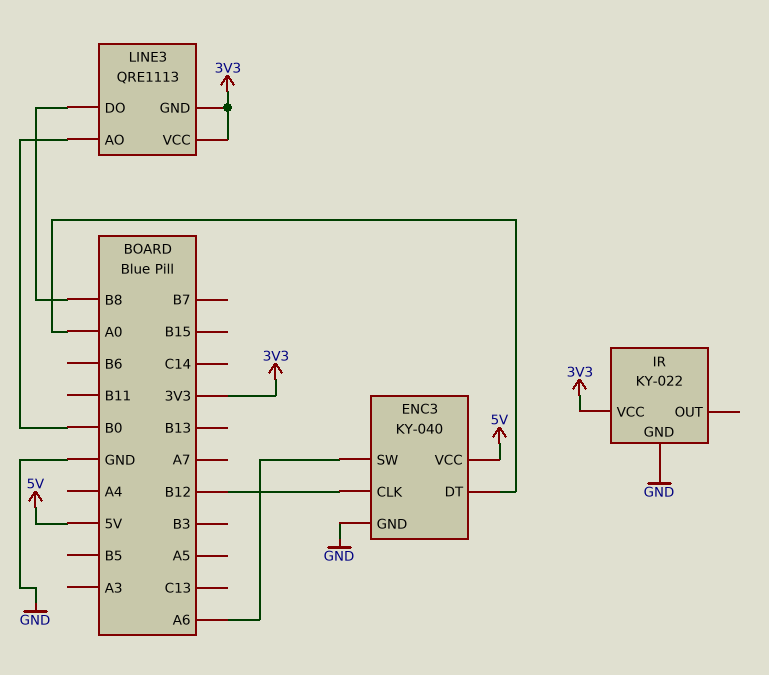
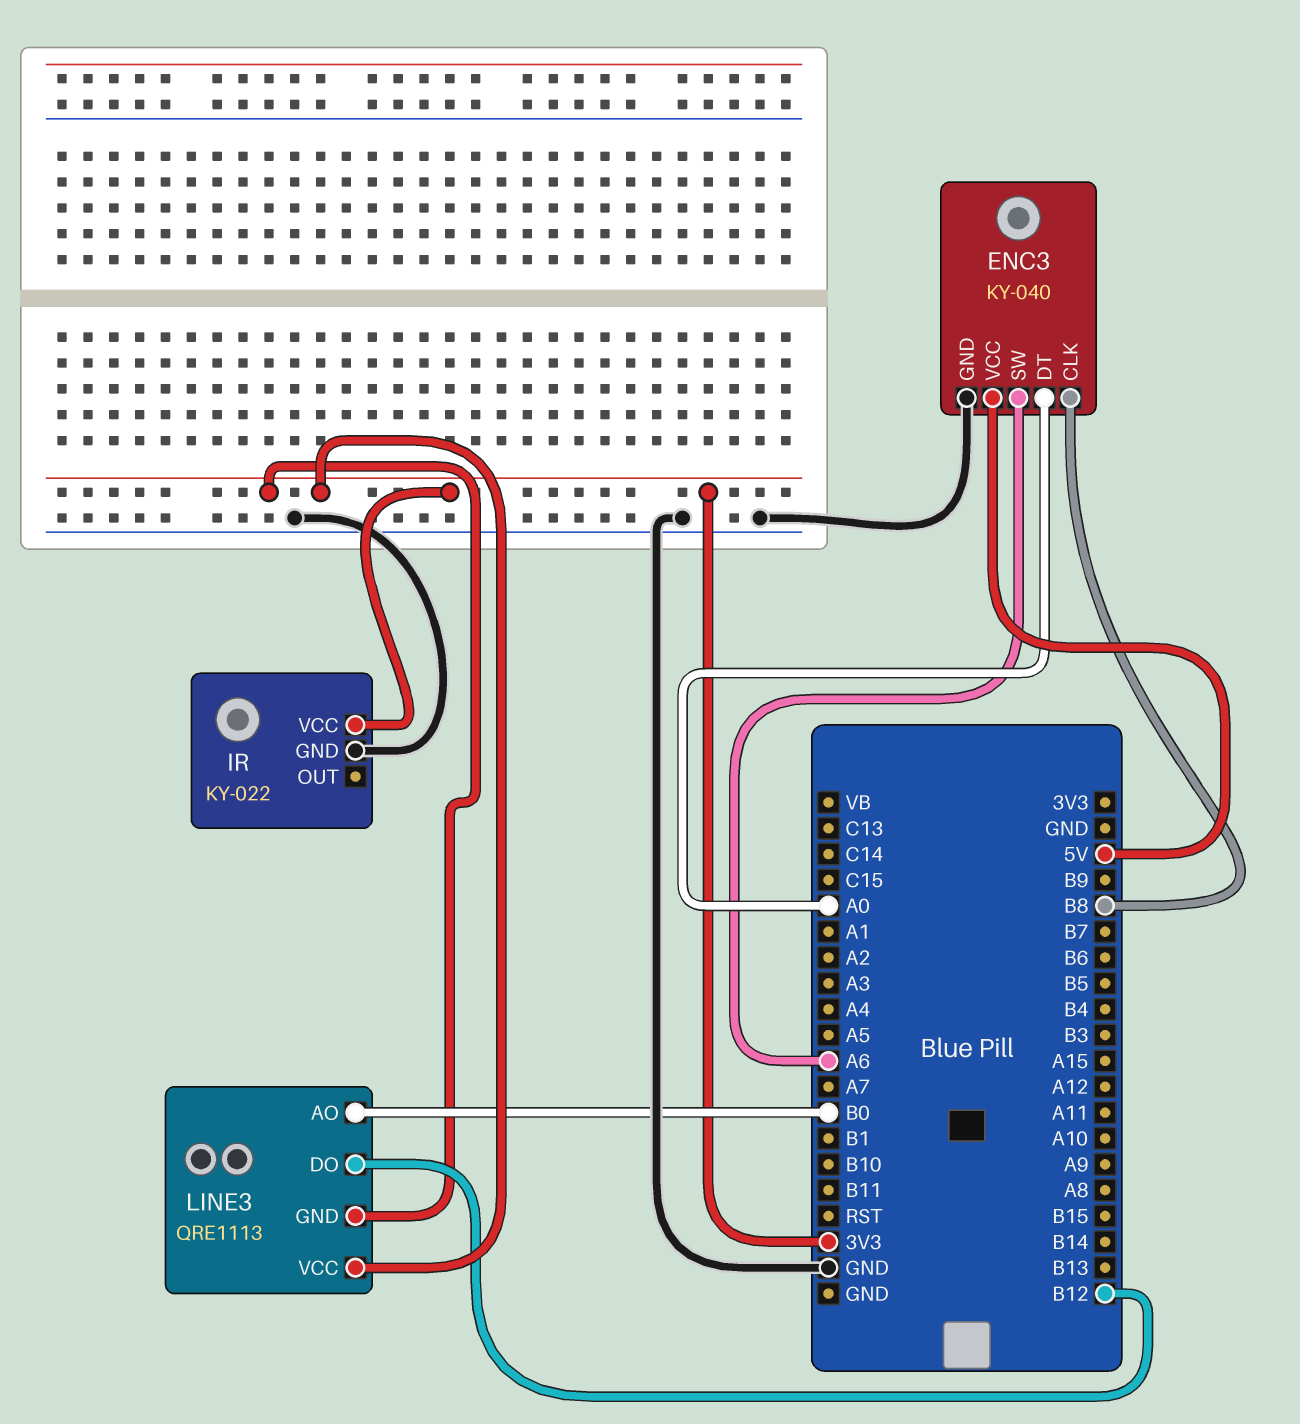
ENC3 pin CLK: B12 -> B8
LINE3 pin DO: B8 -> B12

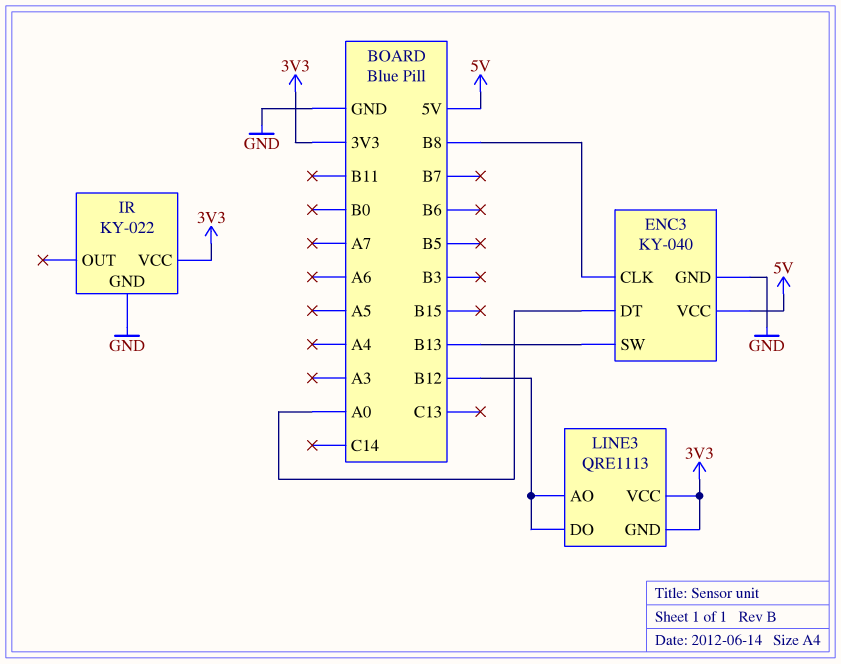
ENC3 pin SW: A6 -> B13
LINE3 pin AO: B0 -> B12

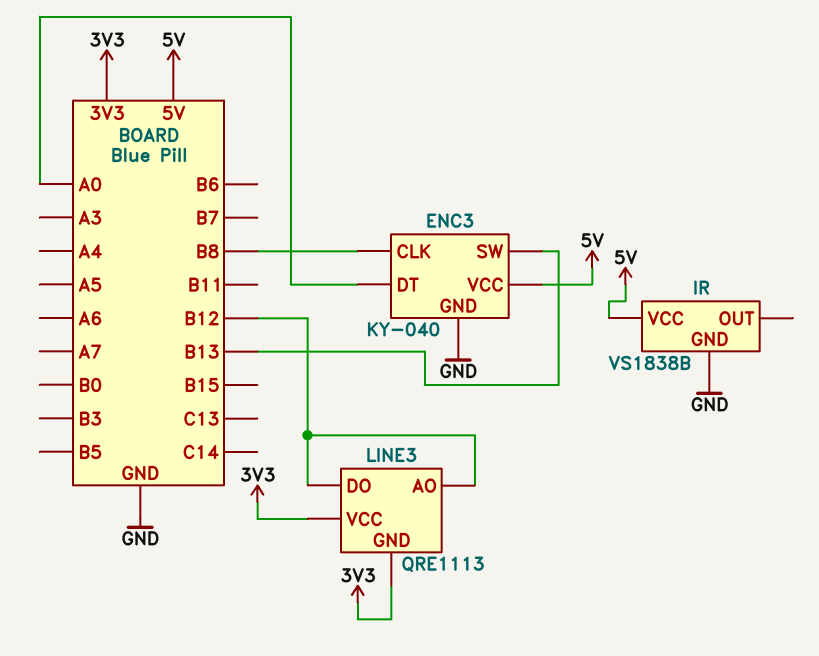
IR: KY-022 -> VS1838B
IR pin VCC: 3V3 -> 5V

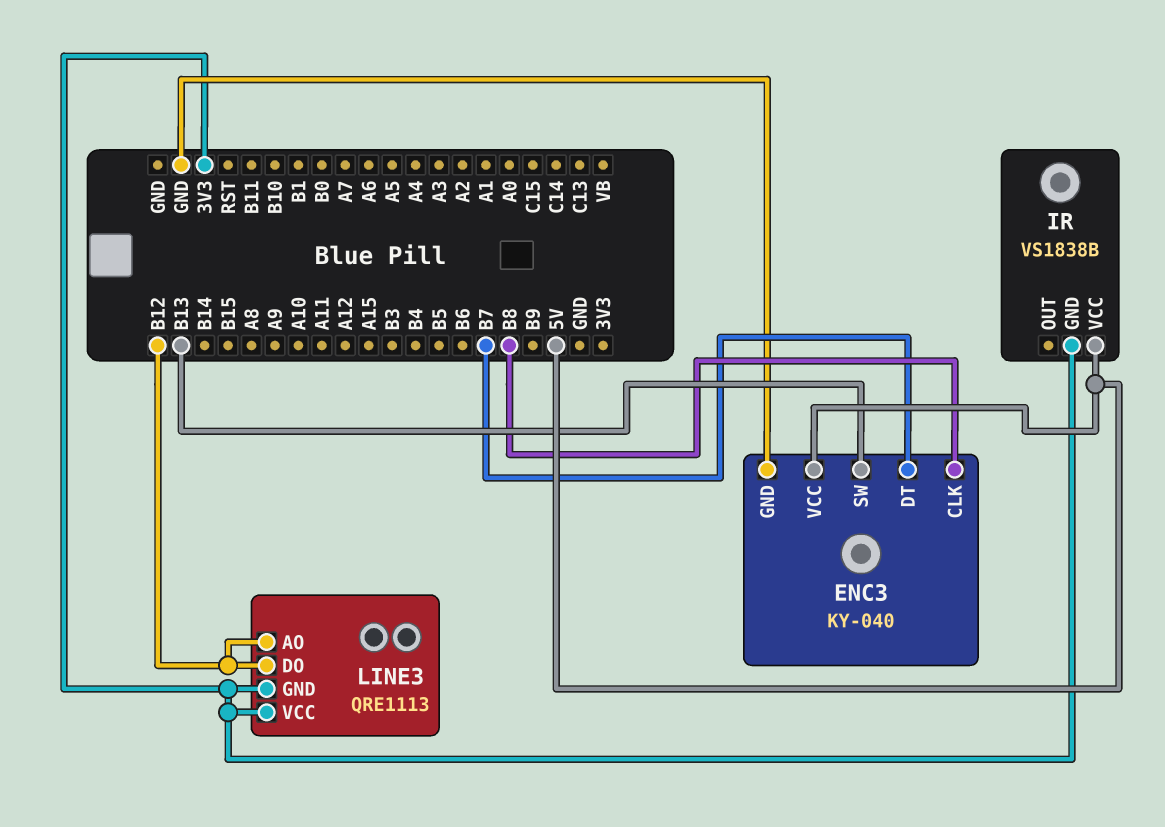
ENC3 pin DT: A0 -> B7
IR pin GND: GND -> 3V3

